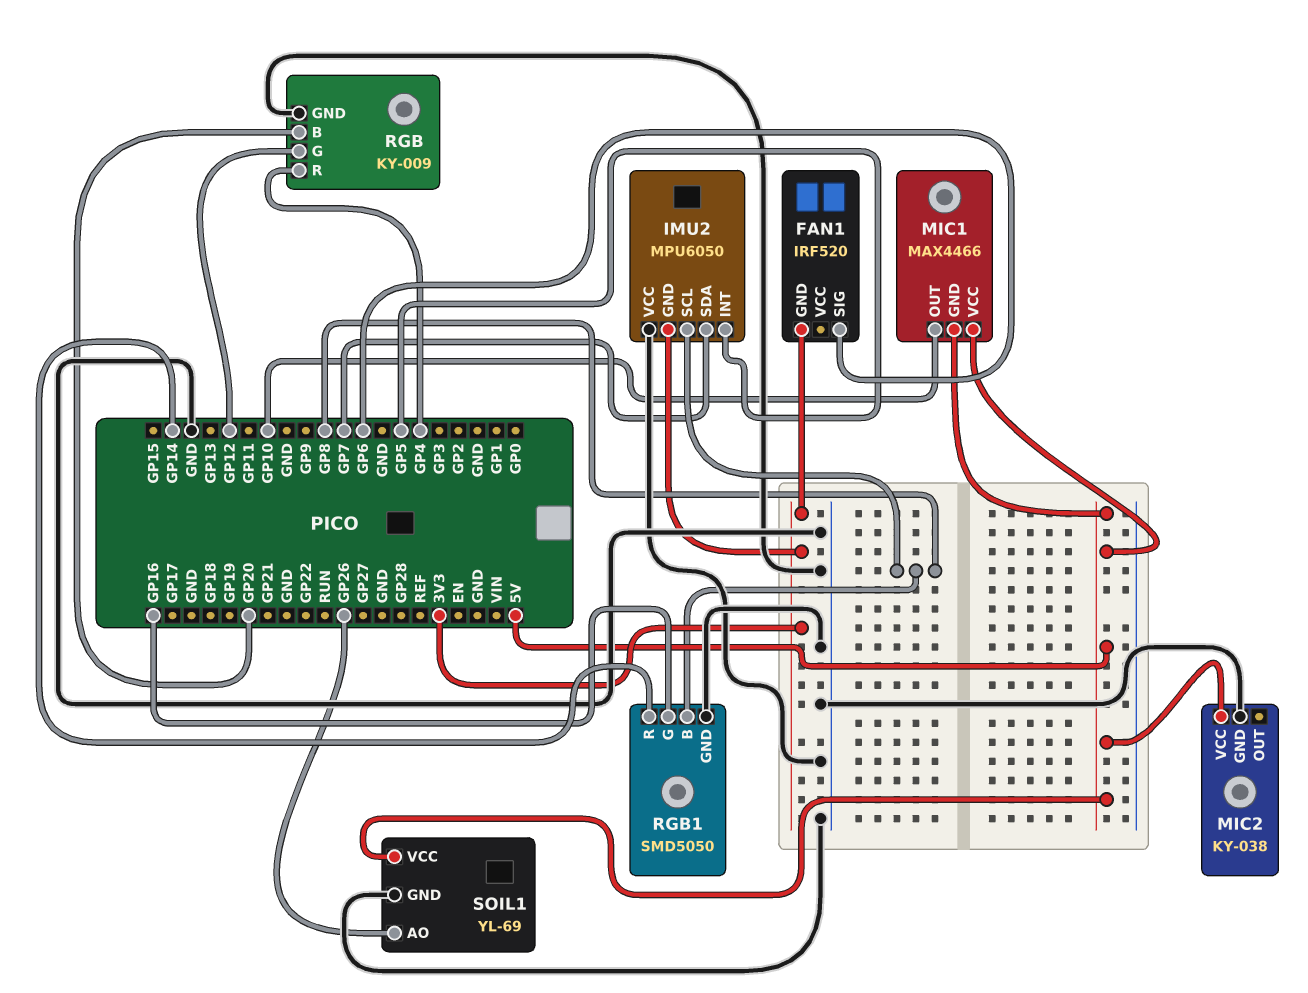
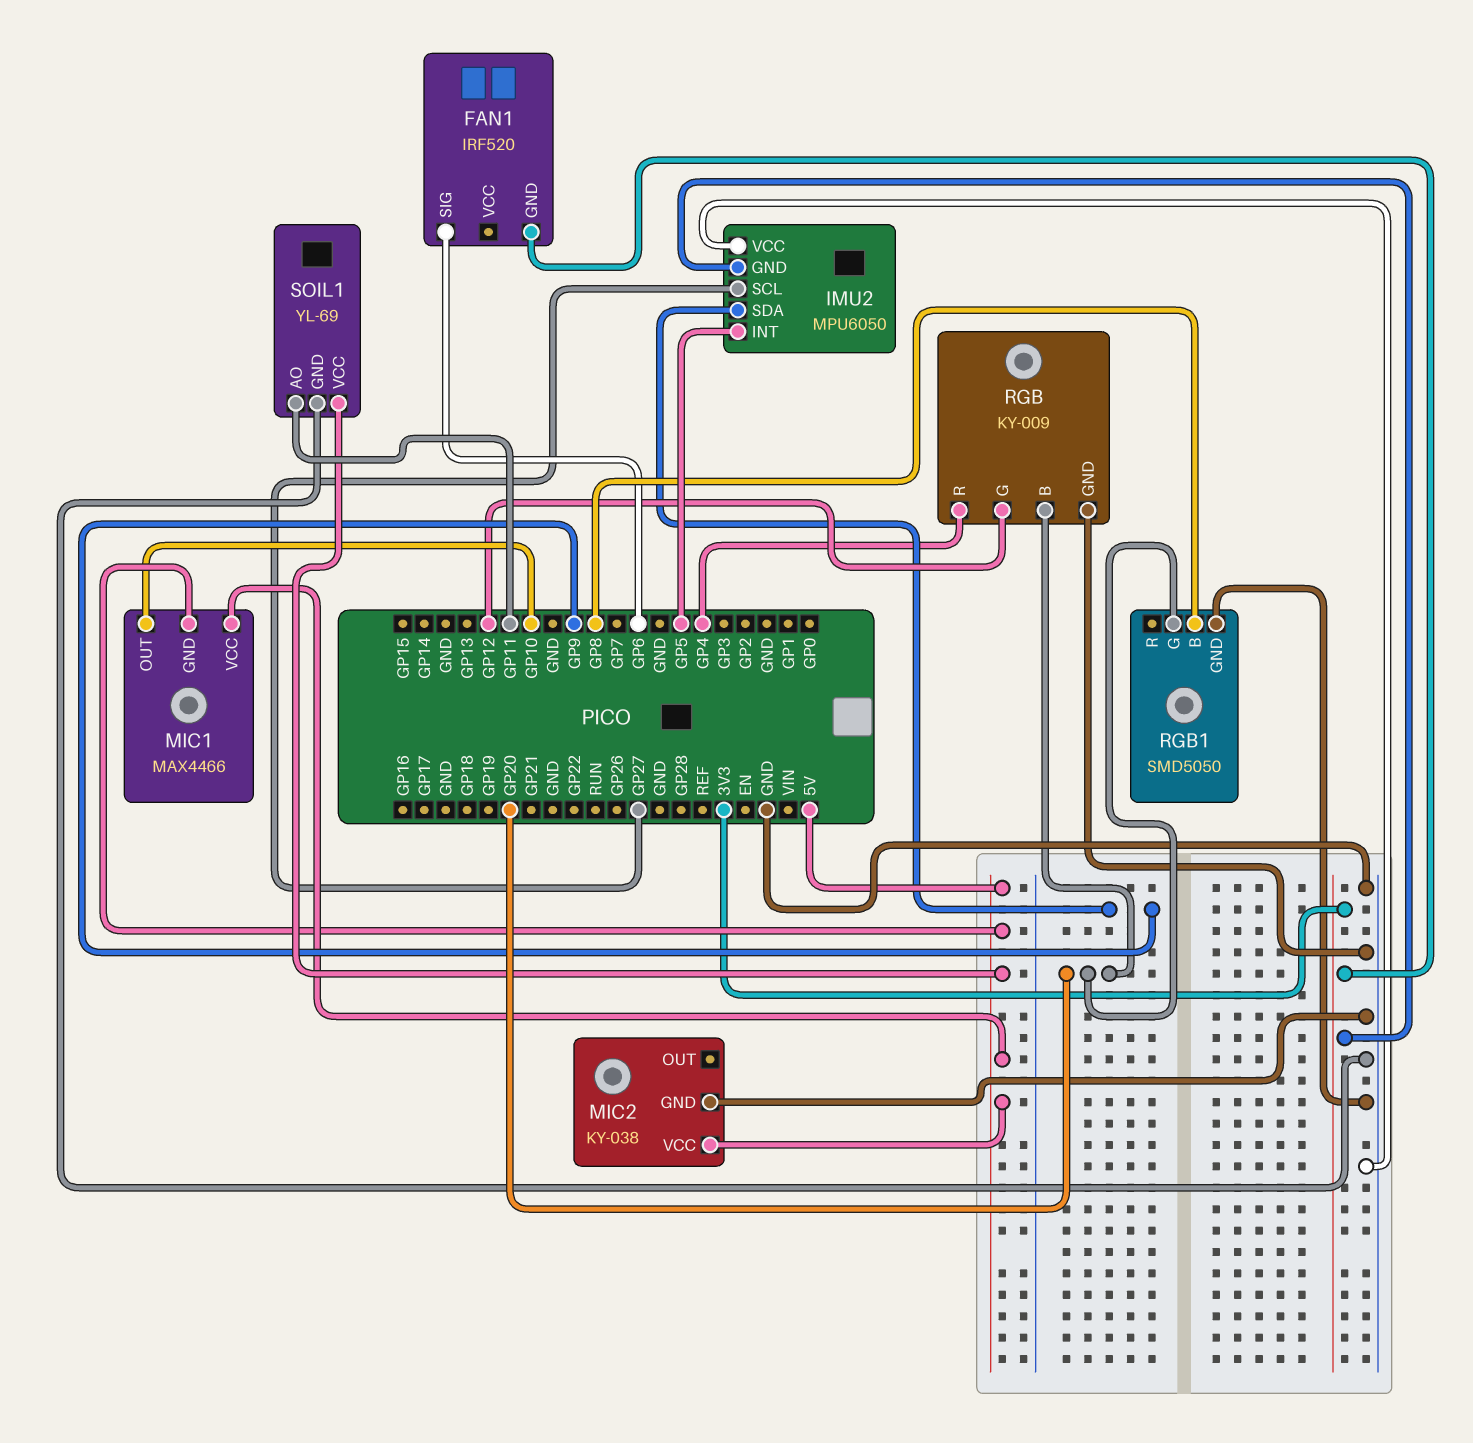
IMU2 pin SCL: GP8 -> GP27
IMU2 pin SDA: GP7 -> GP9
RGB1 pin G: GP16 -> GP20
RGB1 pin R: GP14 -> none
SOIL1 pin AO: GP26 -> GP11

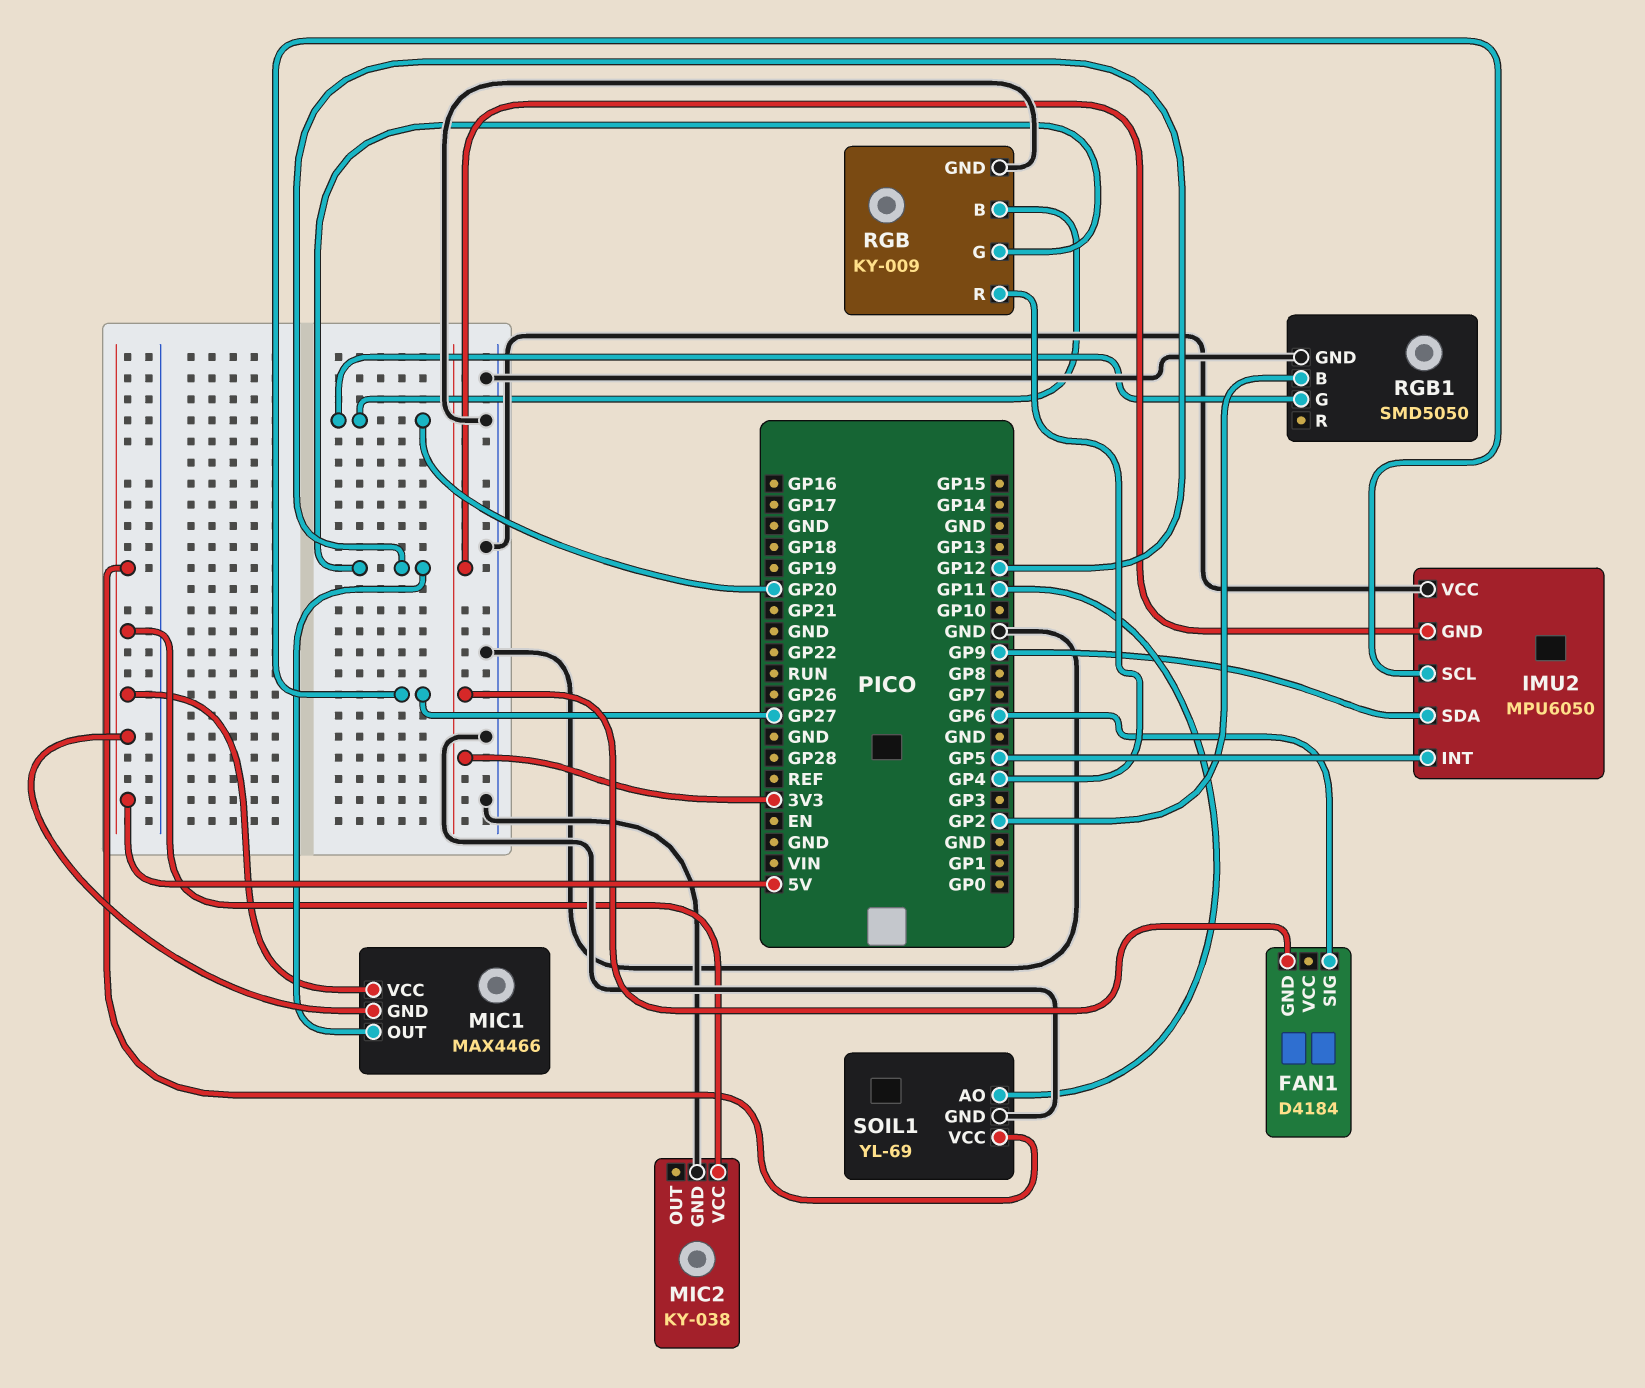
FAN1: IRF520 -> D4184
MIC1 pin OUT: GP10 -> GP12
RGB1 pin B: GP8 -> GP2

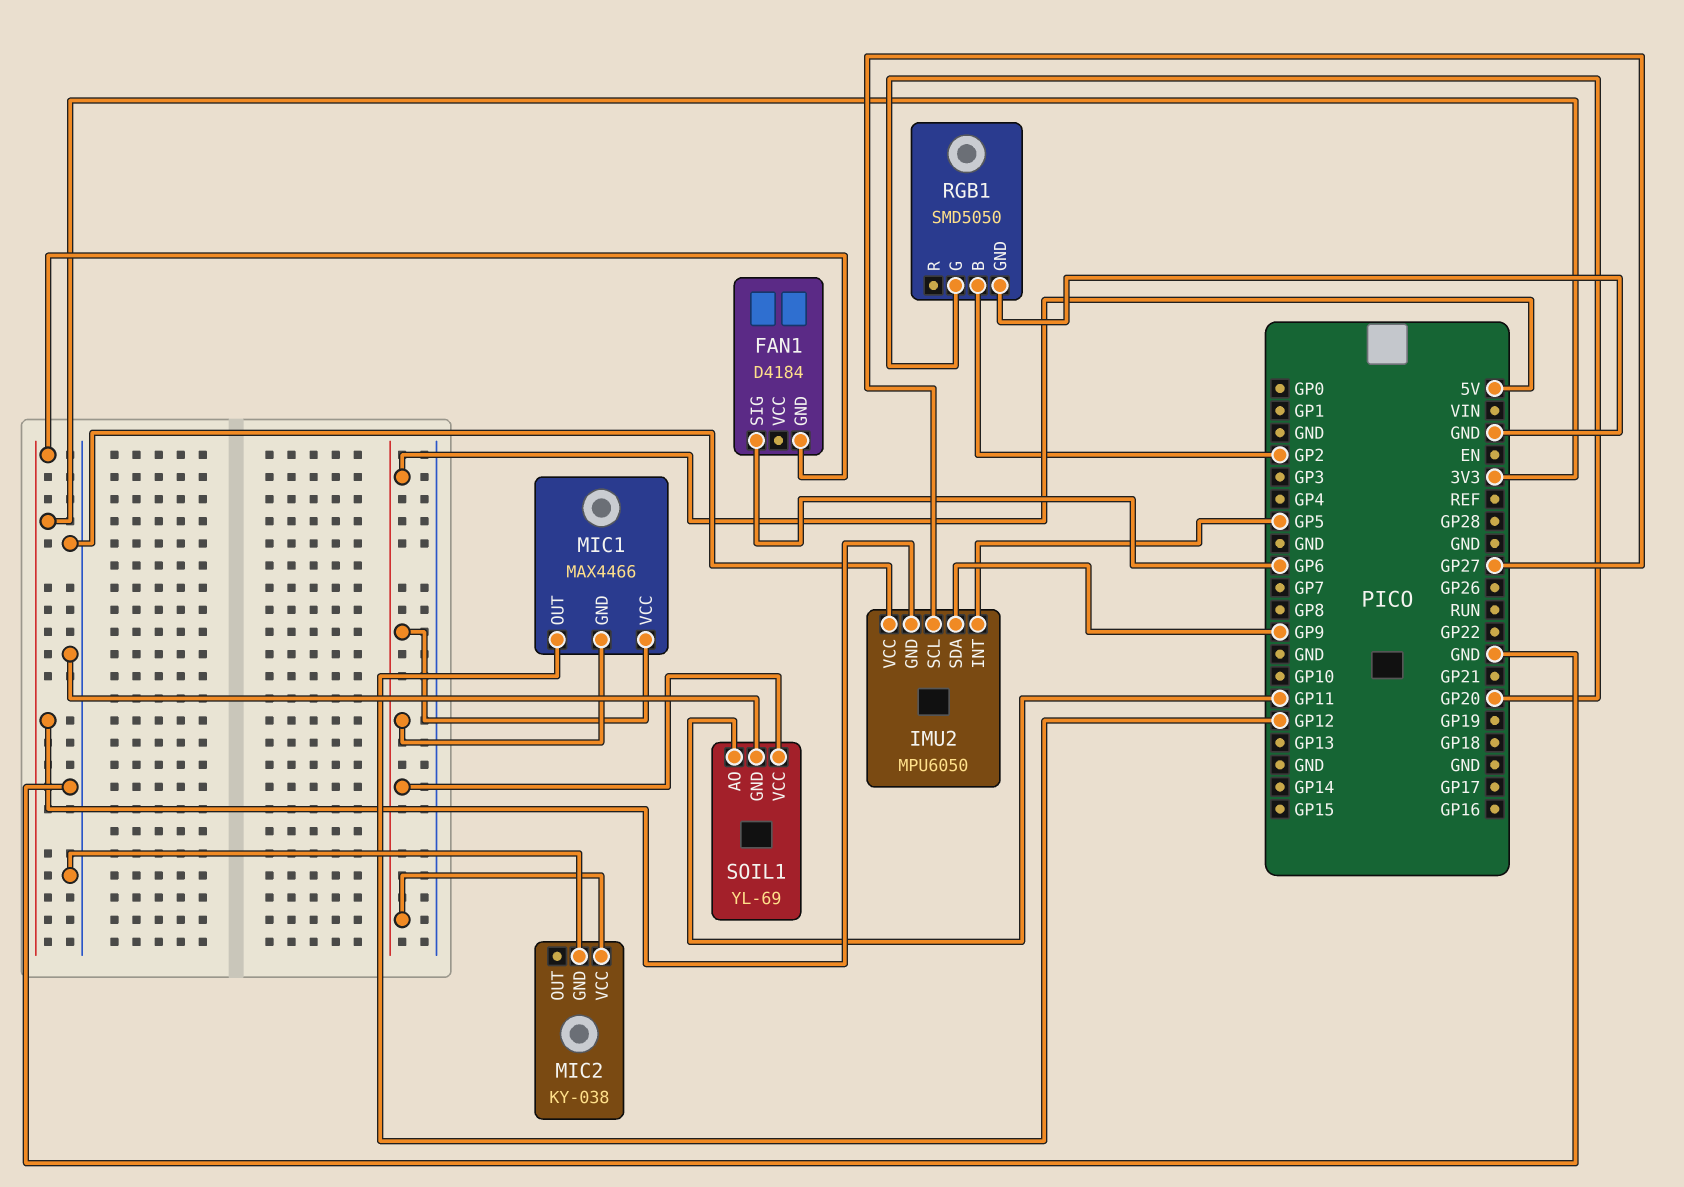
RGB: KY-009 -> none
RGB pin B: GP20 -> none
RGB pin G: GP12 -> none
RGB pin GND: GND -> none
RGB pin R: GP4 -> none

